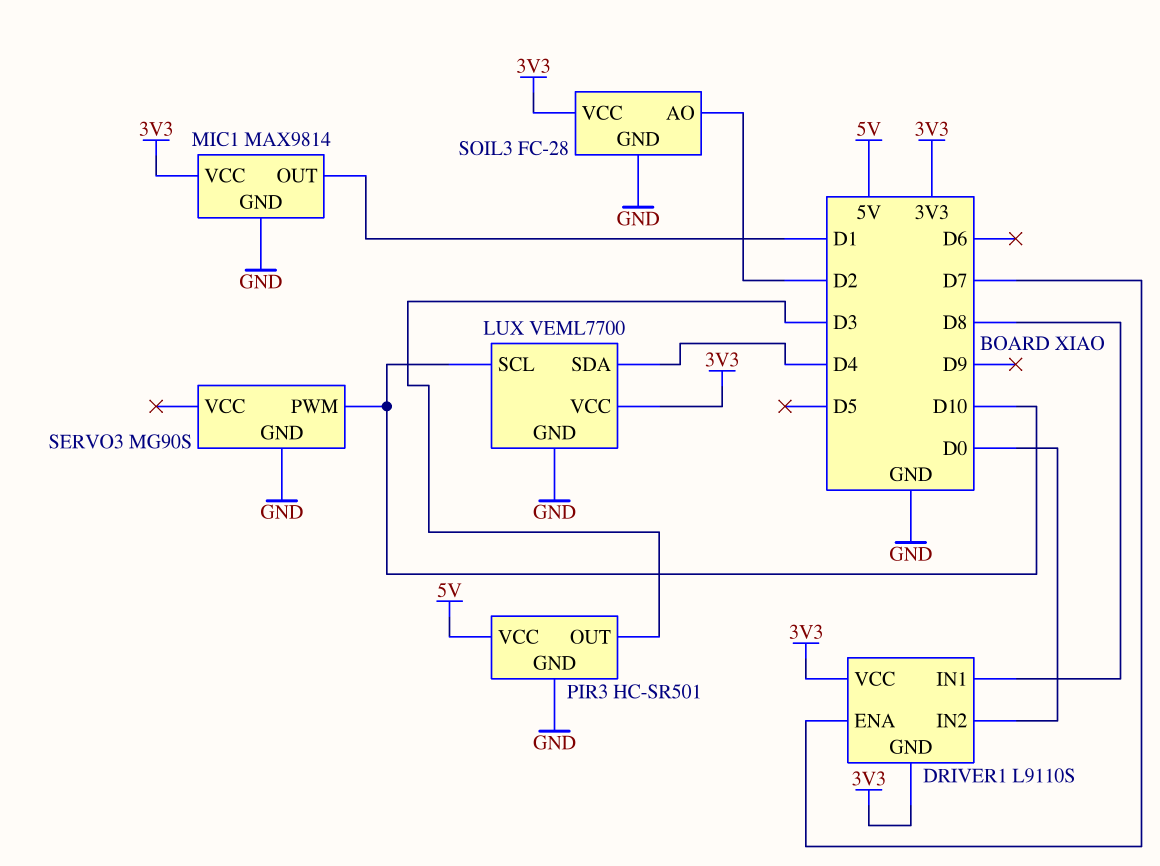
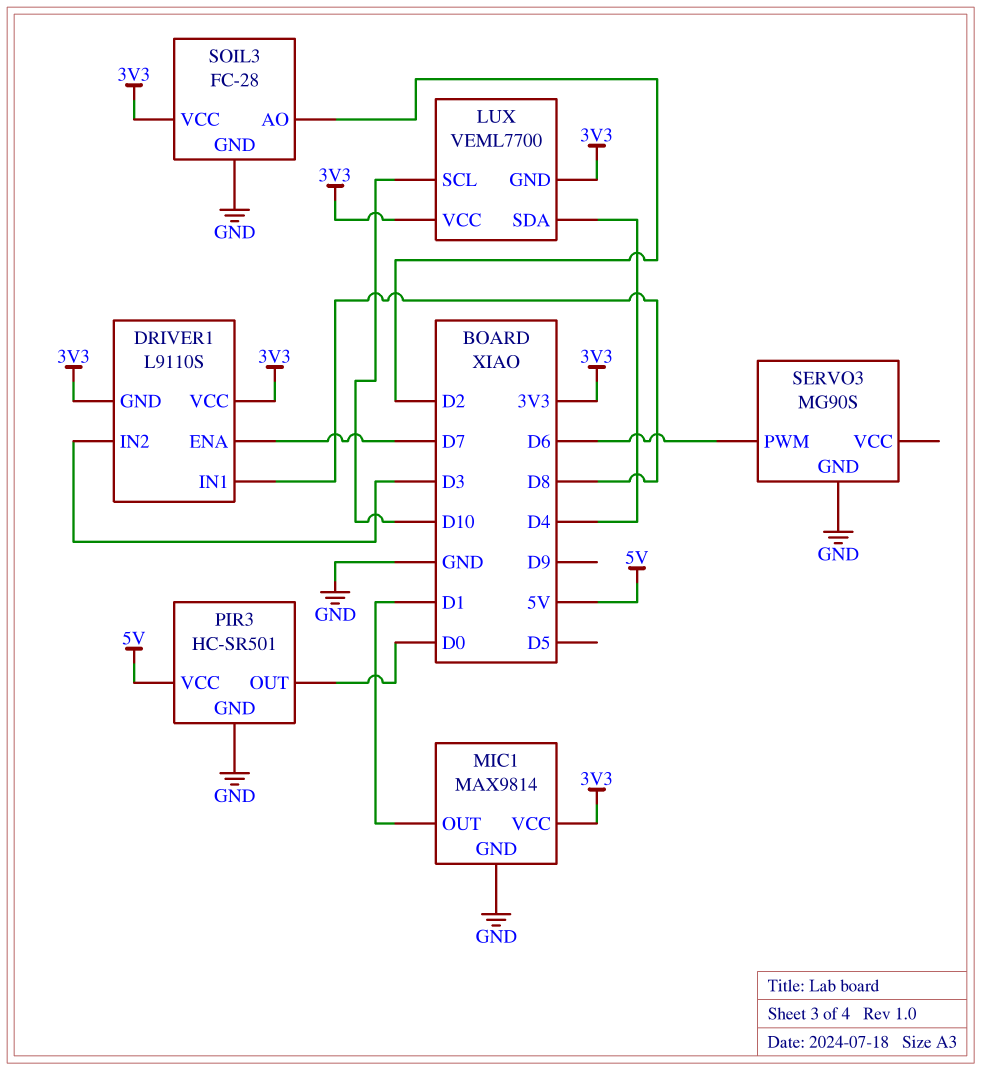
DRIVER1 pin IN2: D0 -> D3
LUX pin GND: GND -> 3V3
PIR3 pin OUT: D3 -> D0
SERVO3 pin PWM: D10 -> D6

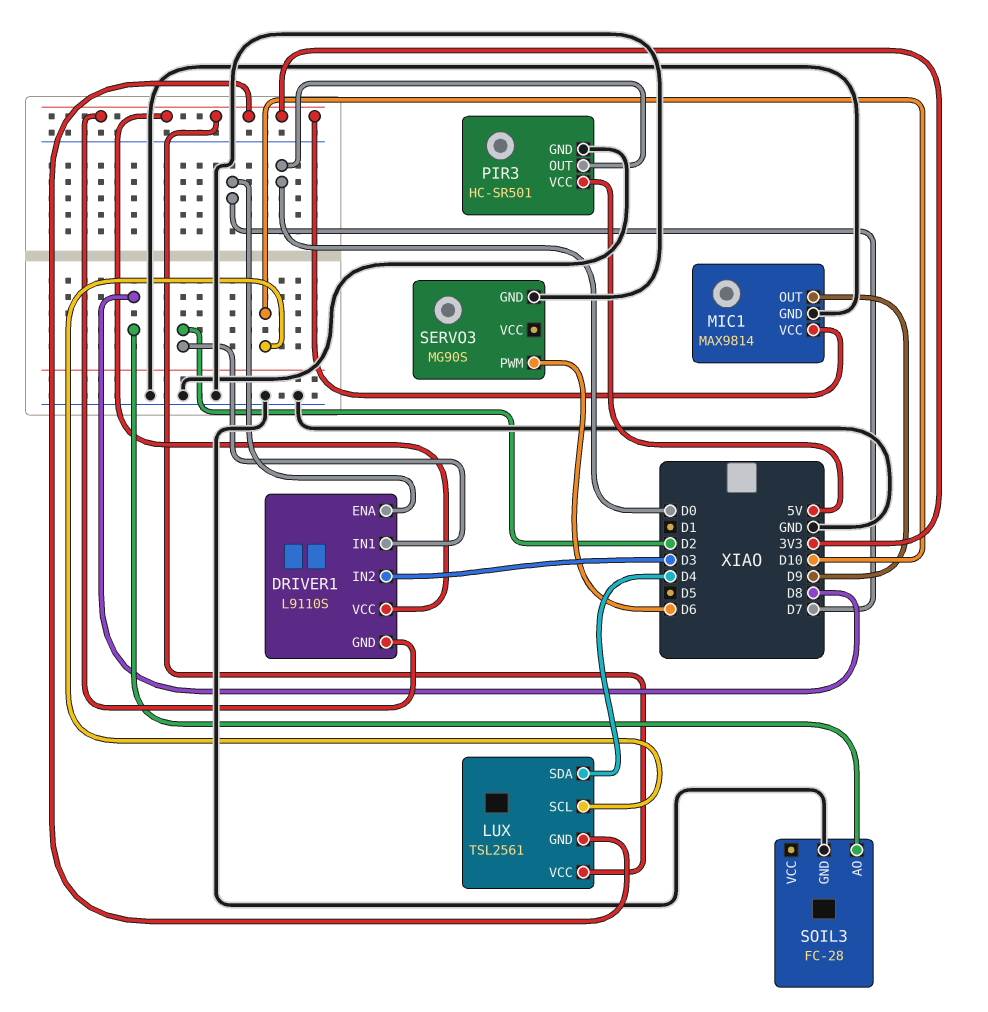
DRIVER1 pin IN1: D8 -> D2
LUX: VEML7700 -> TSL2561
MIC1 pin OUT: D1 -> D9
SOIL3 pin AO: D2 -> D8
SOIL3 pin VCC: 3V3 -> none

